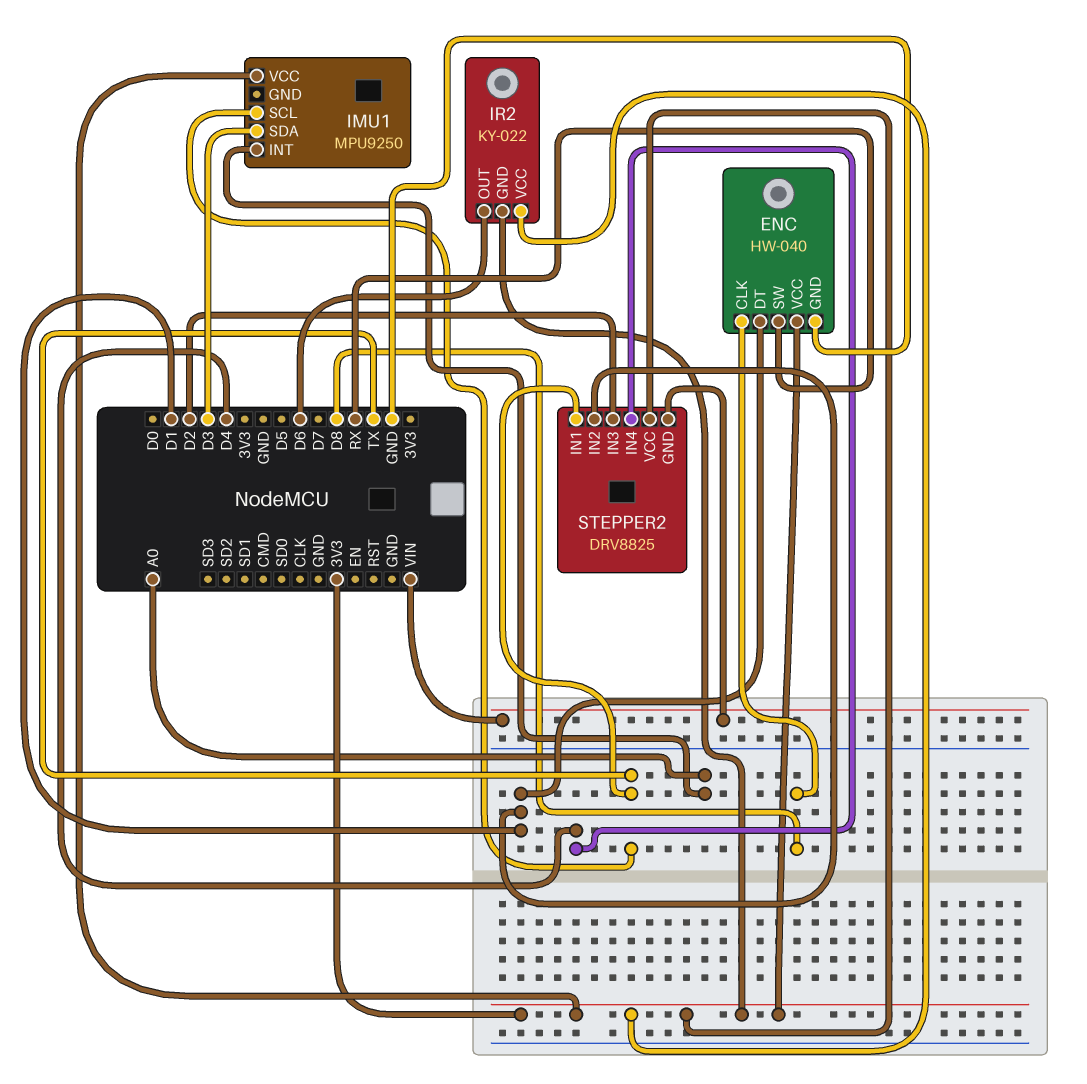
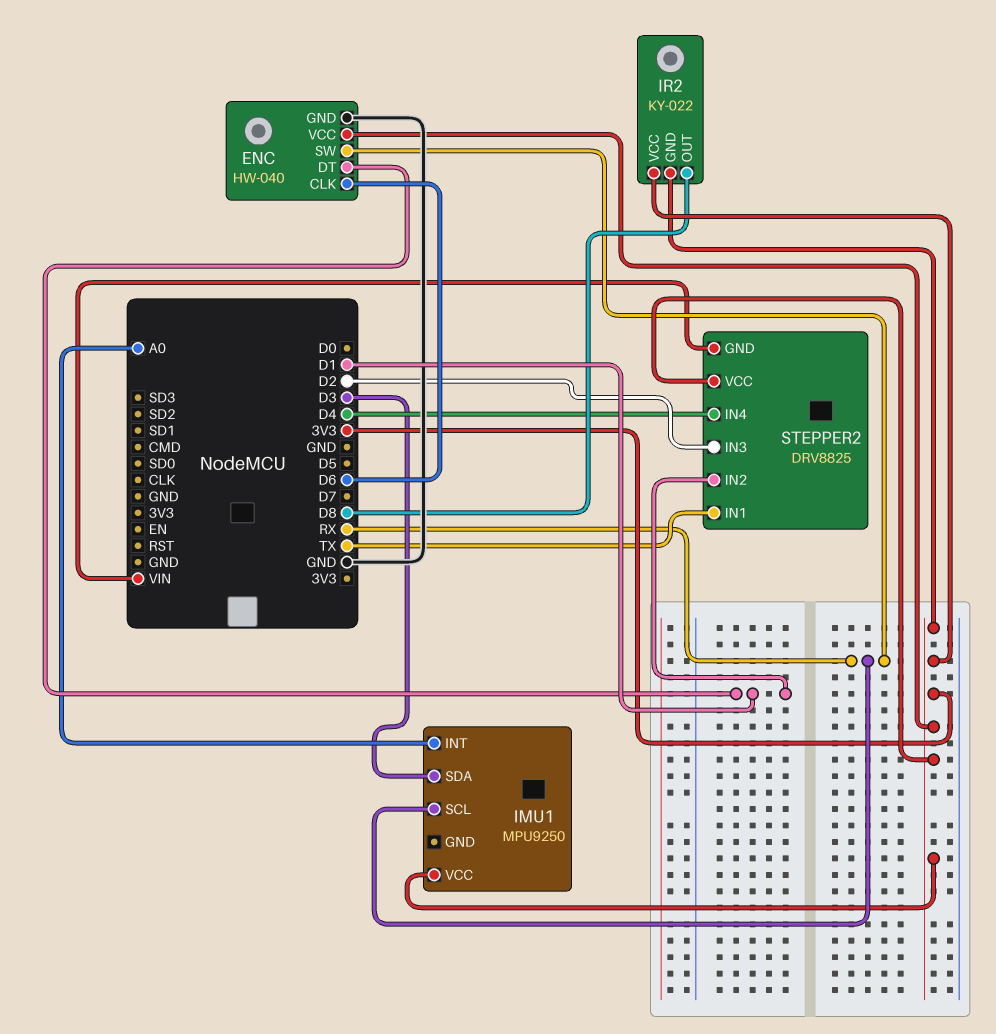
ENC pin CLK: D8 -> D6
IMU1 pin SCL: TX -> RX
IR2 pin OUT: D6 -> D8

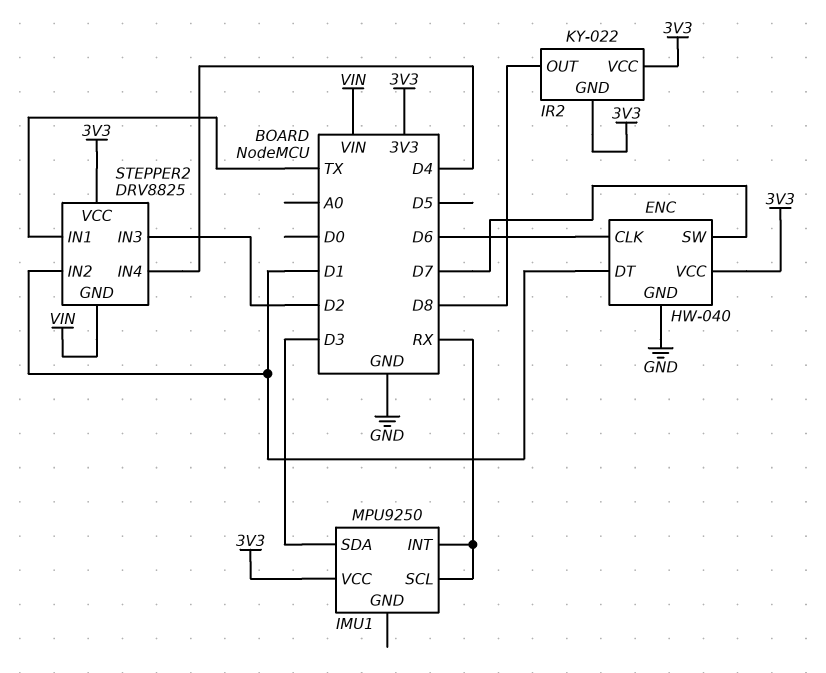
ENC pin SW: RX -> D7
IMU1 pin INT: A0 -> RX

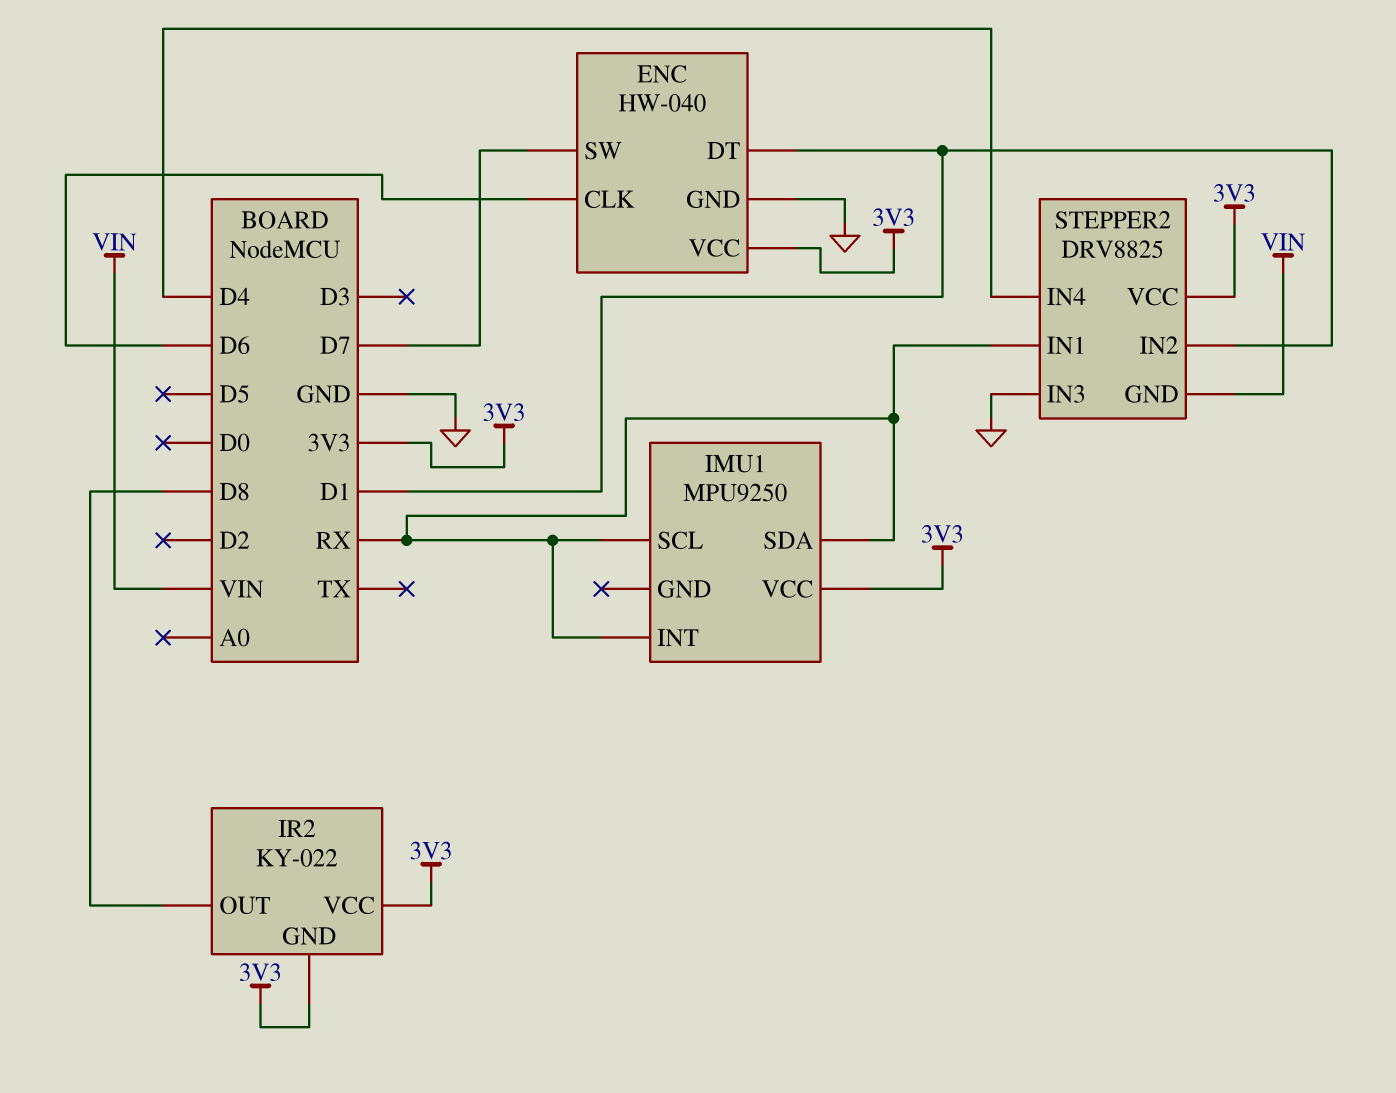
IMU1 pin SDA: D3 -> RX
STEPPER2 pin IN1: TX -> RX
STEPPER2 pin IN3: D2 -> GND

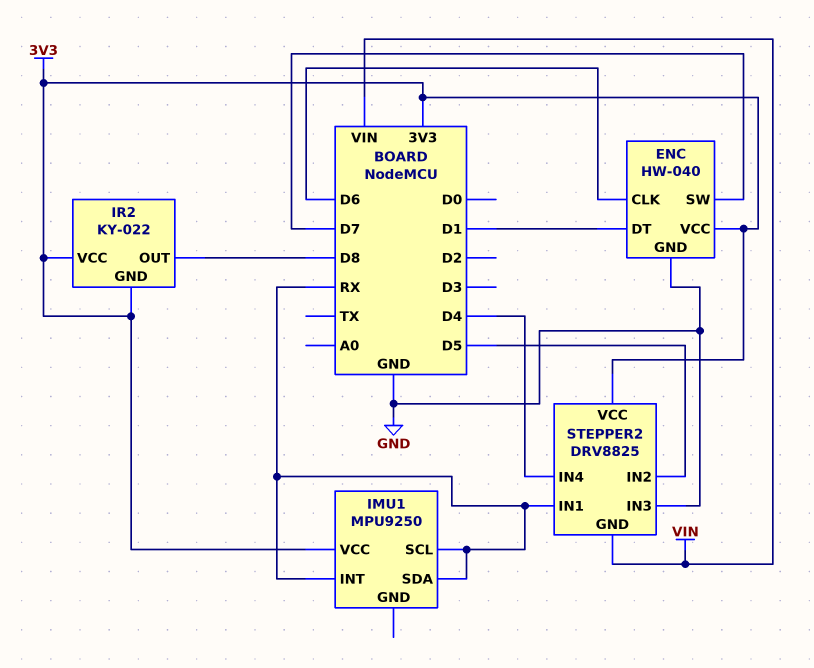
STEPPER2 pin IN2: D1 -> D5

